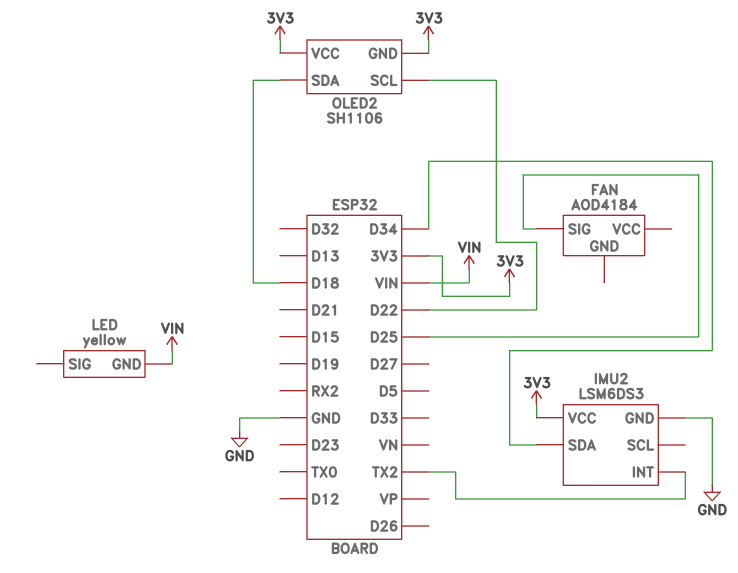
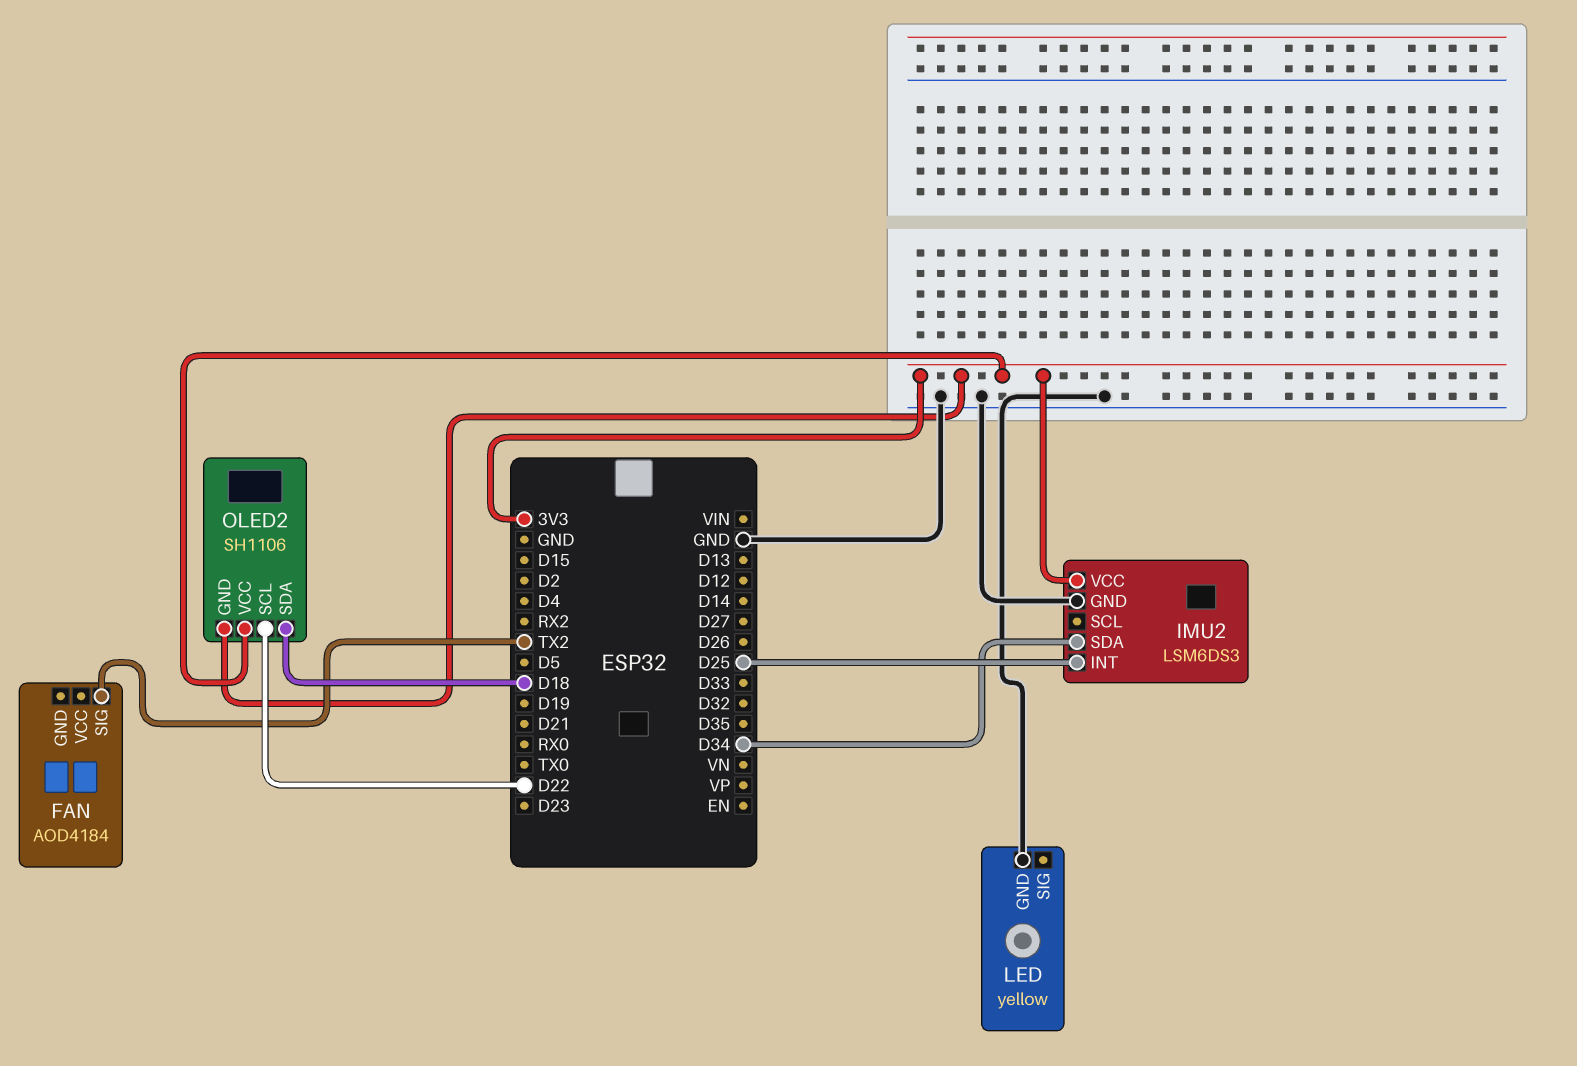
FAN pin SIG: D25 -> TX2
IMU2 pin INT: TX2 -> D25
LED pin GND: VIN -> GND

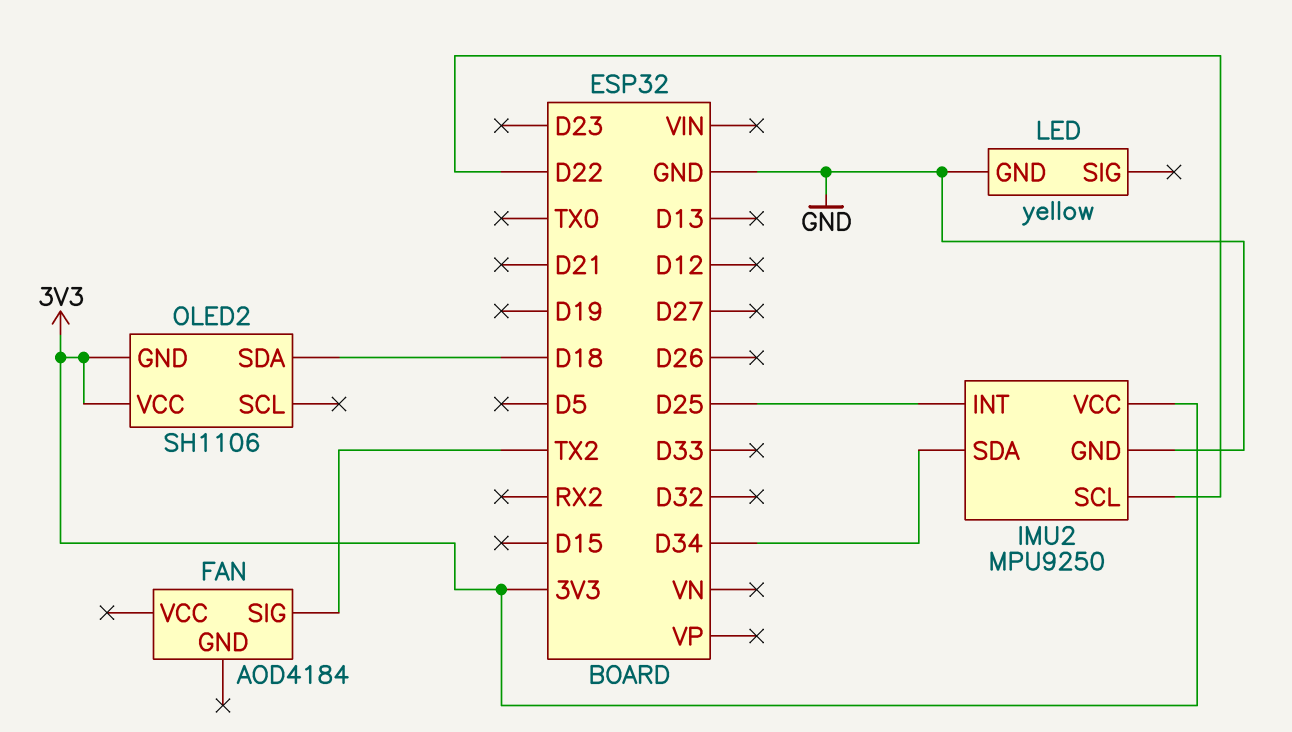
IMU2: LSM6DS3 -> MPU9250
IMU2 pin SCL: none -> D22
OLED2 pin SCL: D22 -> none

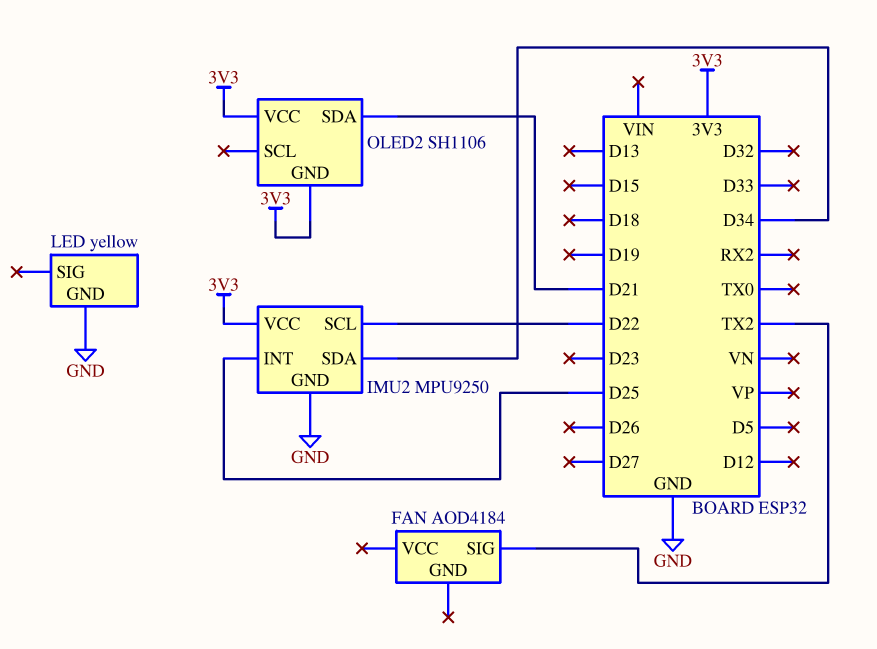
OLED2 pin SDA: D18 -> D21

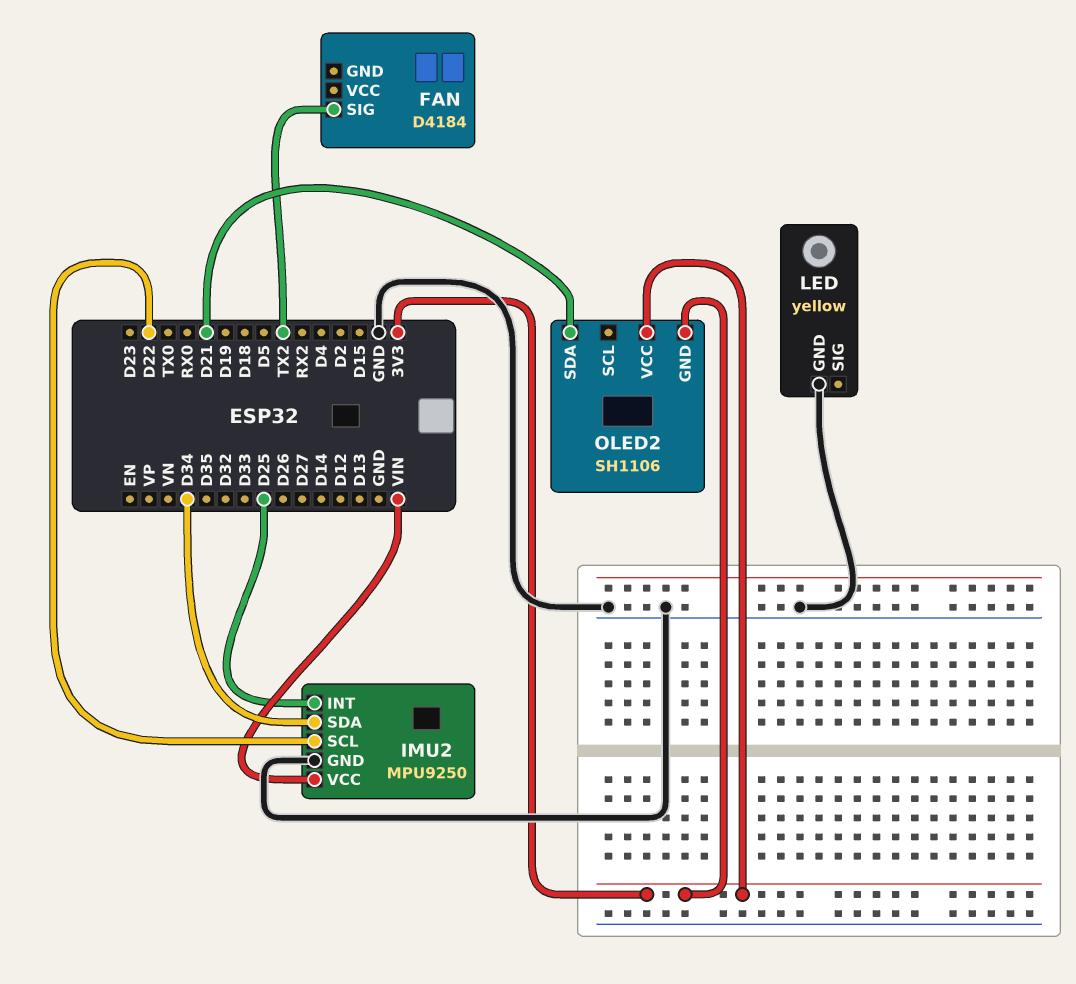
FAN: AOD4184 -> D4184
IMU2 pin VCC: 3V3 -> VIN

